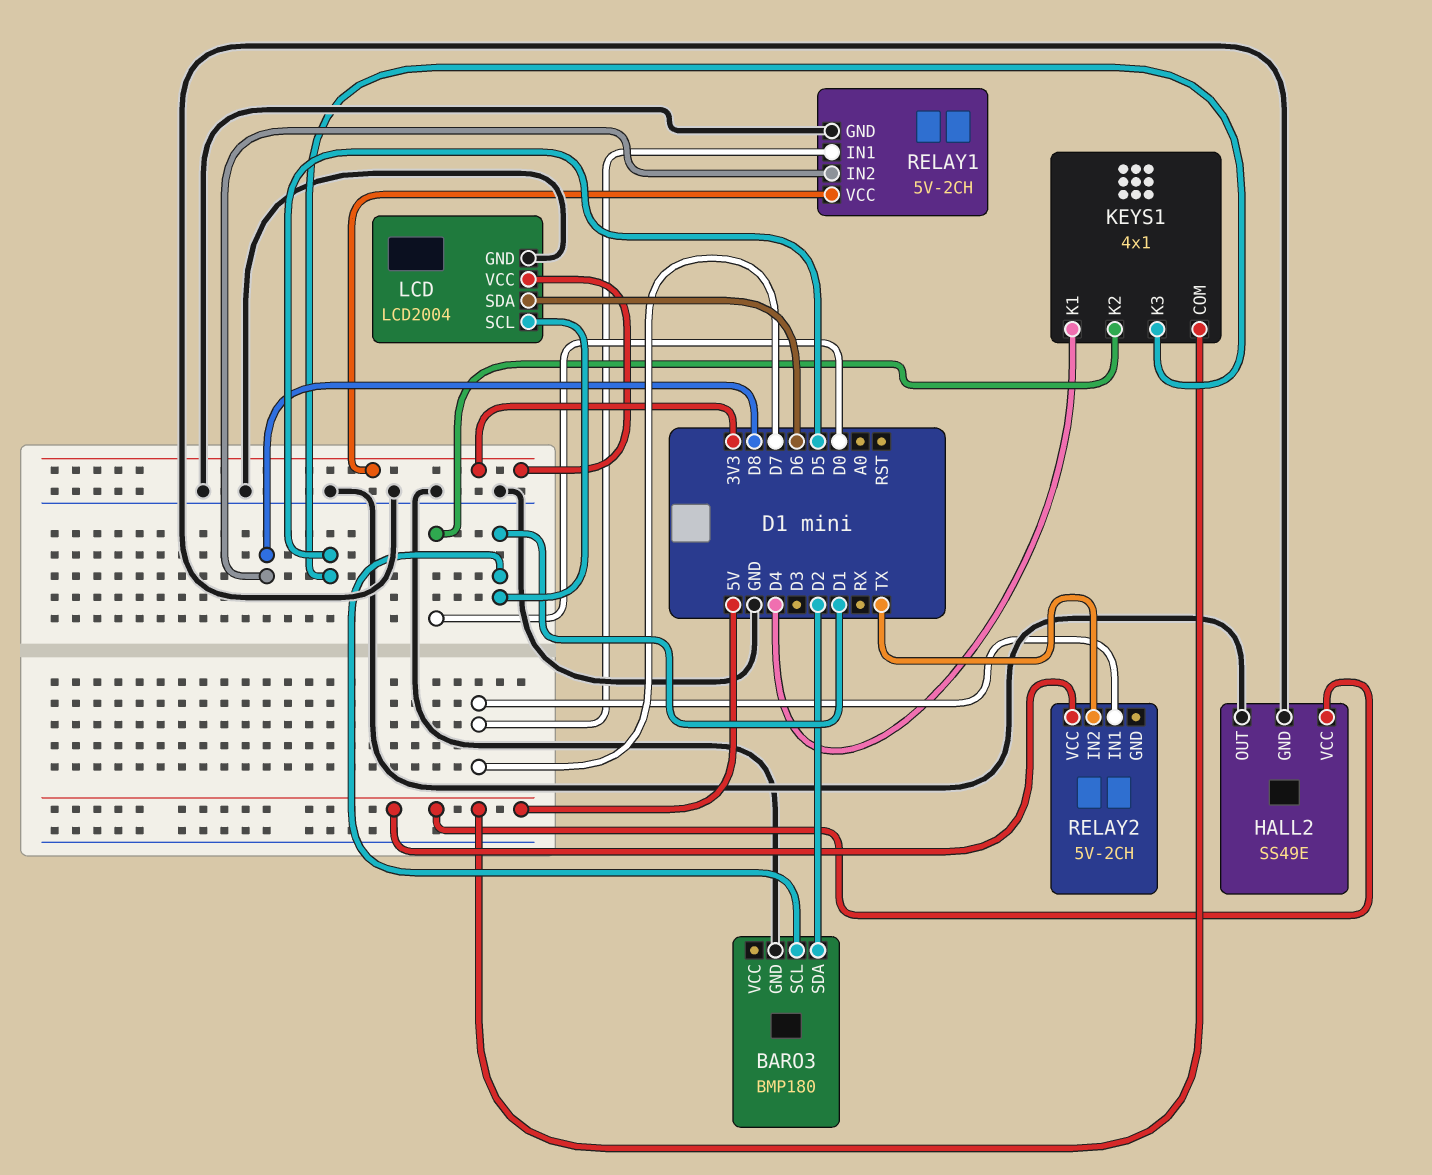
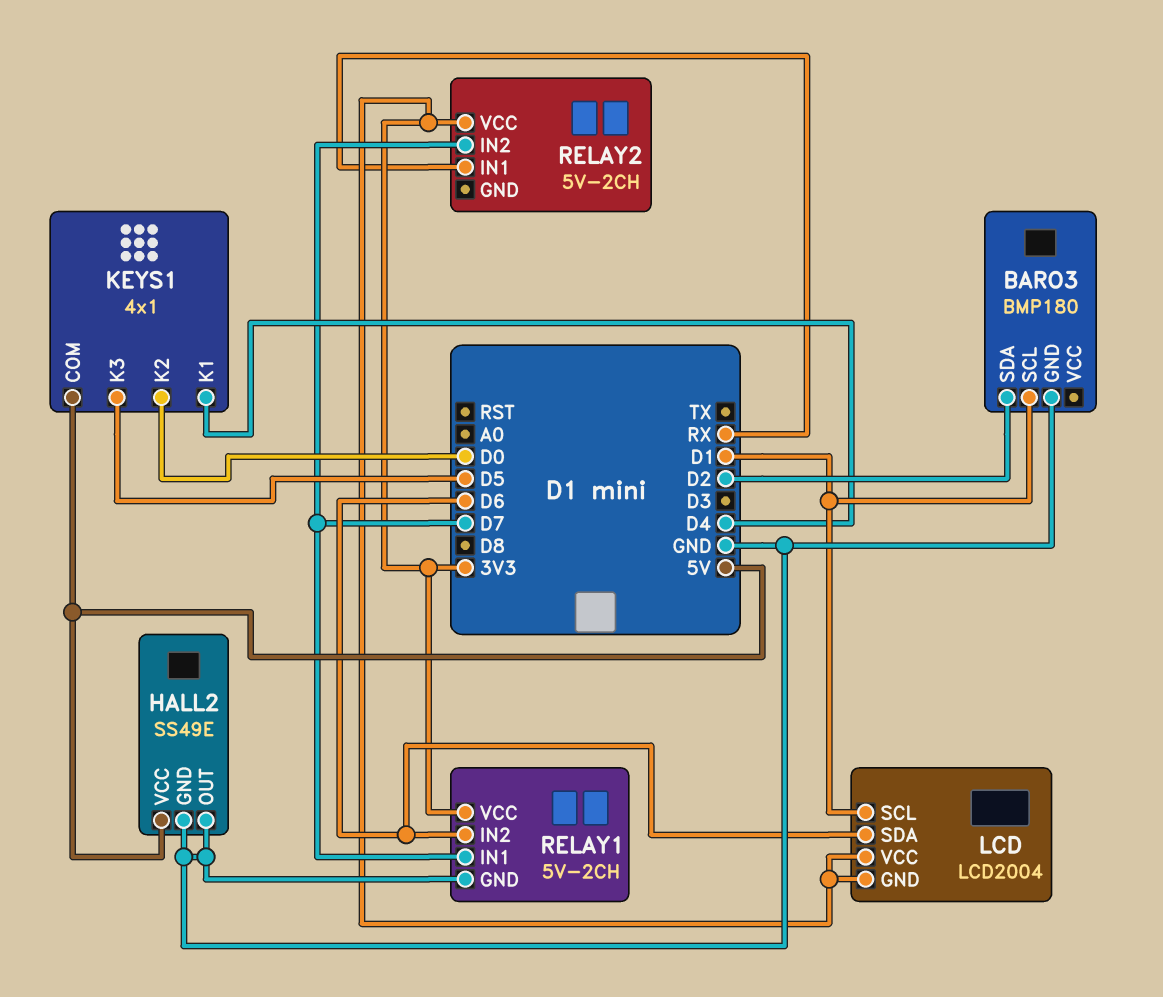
LCD pin GND: GND -> 3V3
RELAY1 pin IN2: D8 -> D6
RELAY2 pin IN1: D7 -> RX
RELAY2 pin IN2: TX -> D7
RELAY2 pin VCC: 5V -> 3V3

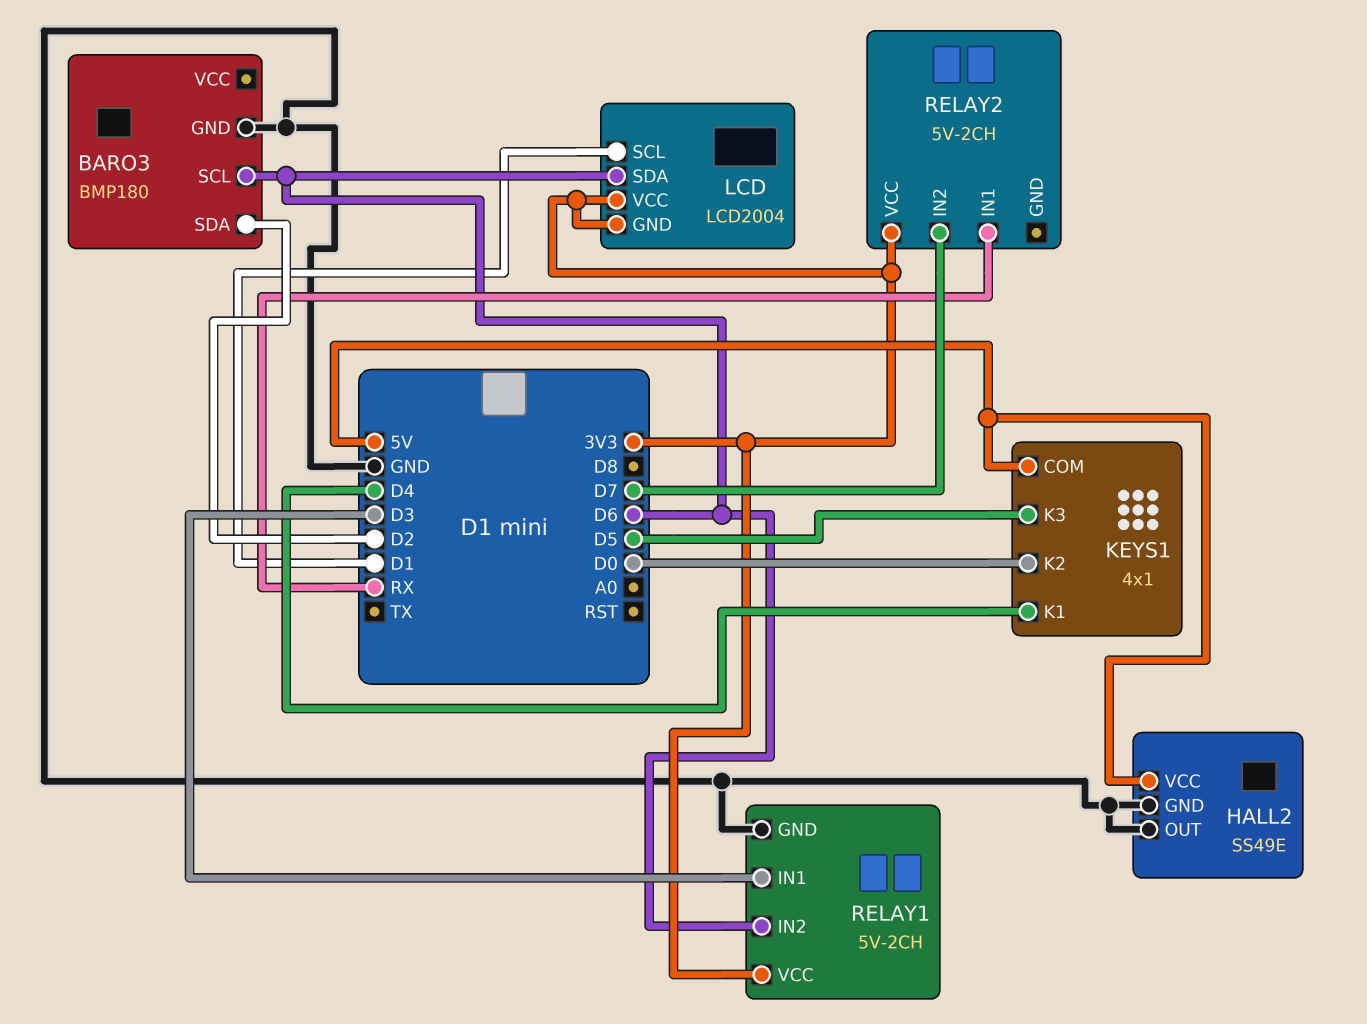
BARO3 pin SCL: D1 -> D6
RELAY1 pin IN1: D7 -> D3

